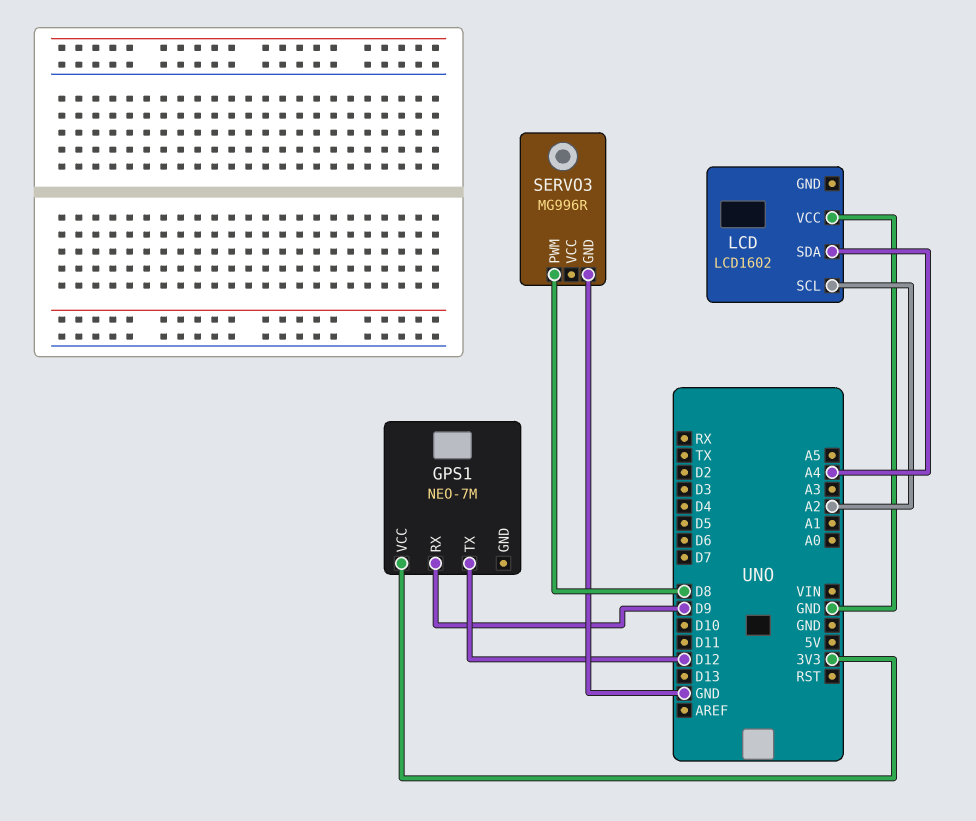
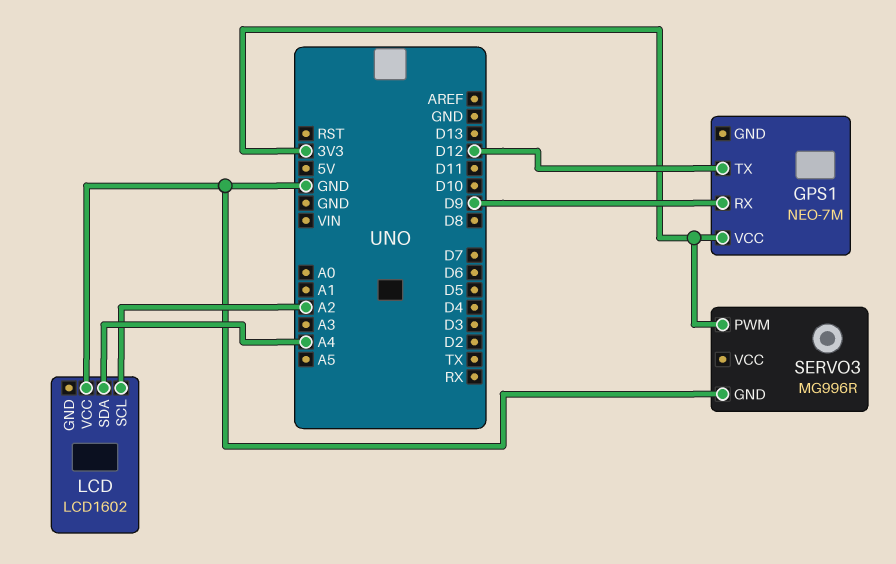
SERVO3 pin PWM: D8 -> 3V3

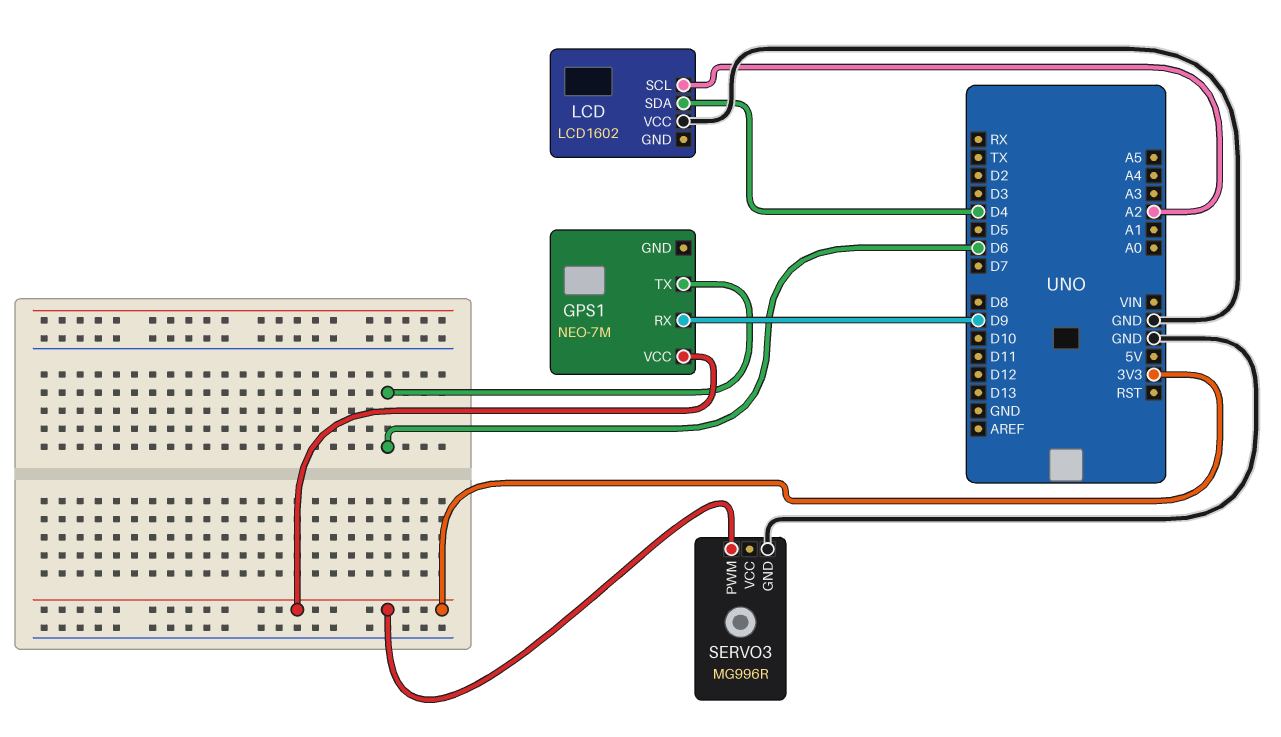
GPS1 pin TX: D12 -> D6
LCD pin SDA: A4 -> D4

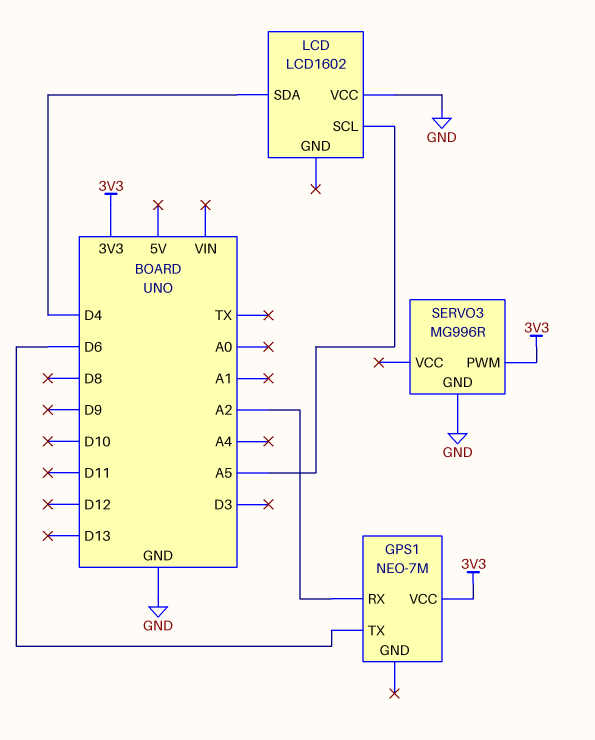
GPS1 pin RX: D9 -> A2
LCD pin SCL: A2 -> A5

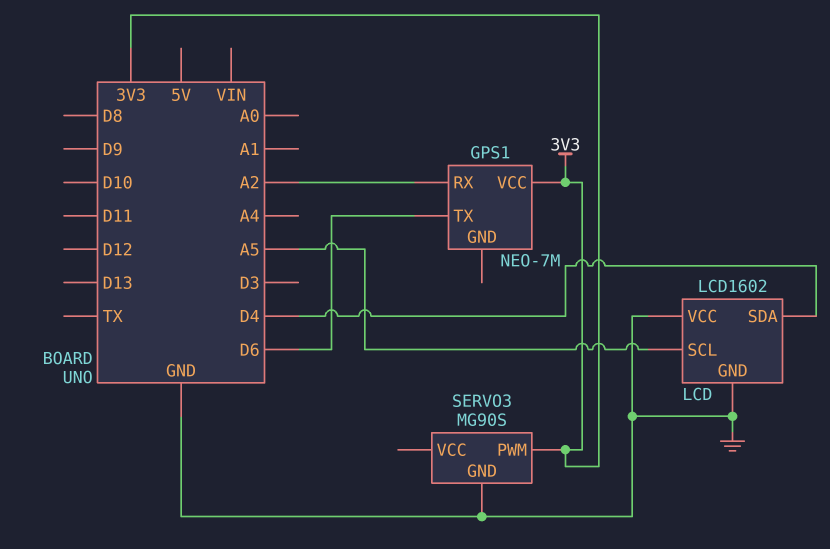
LCD pin GND: none -> GND
SERVO3: MG996R -> MG90S

